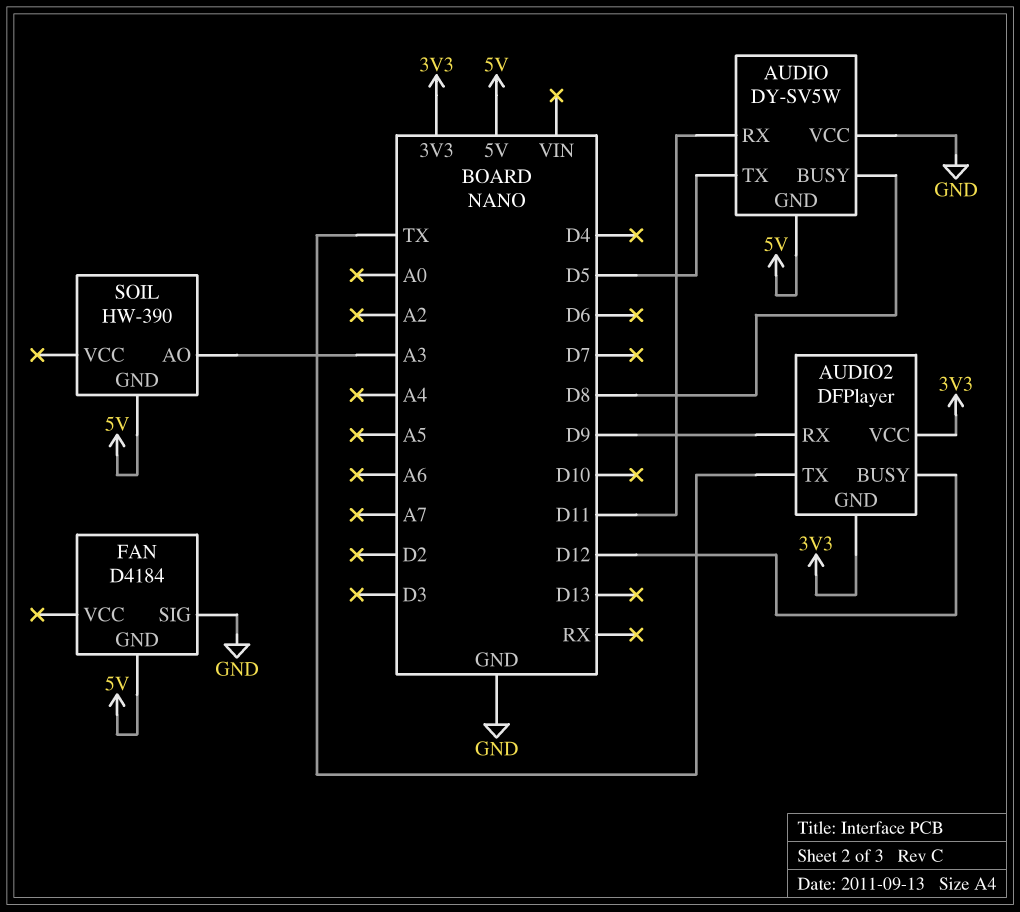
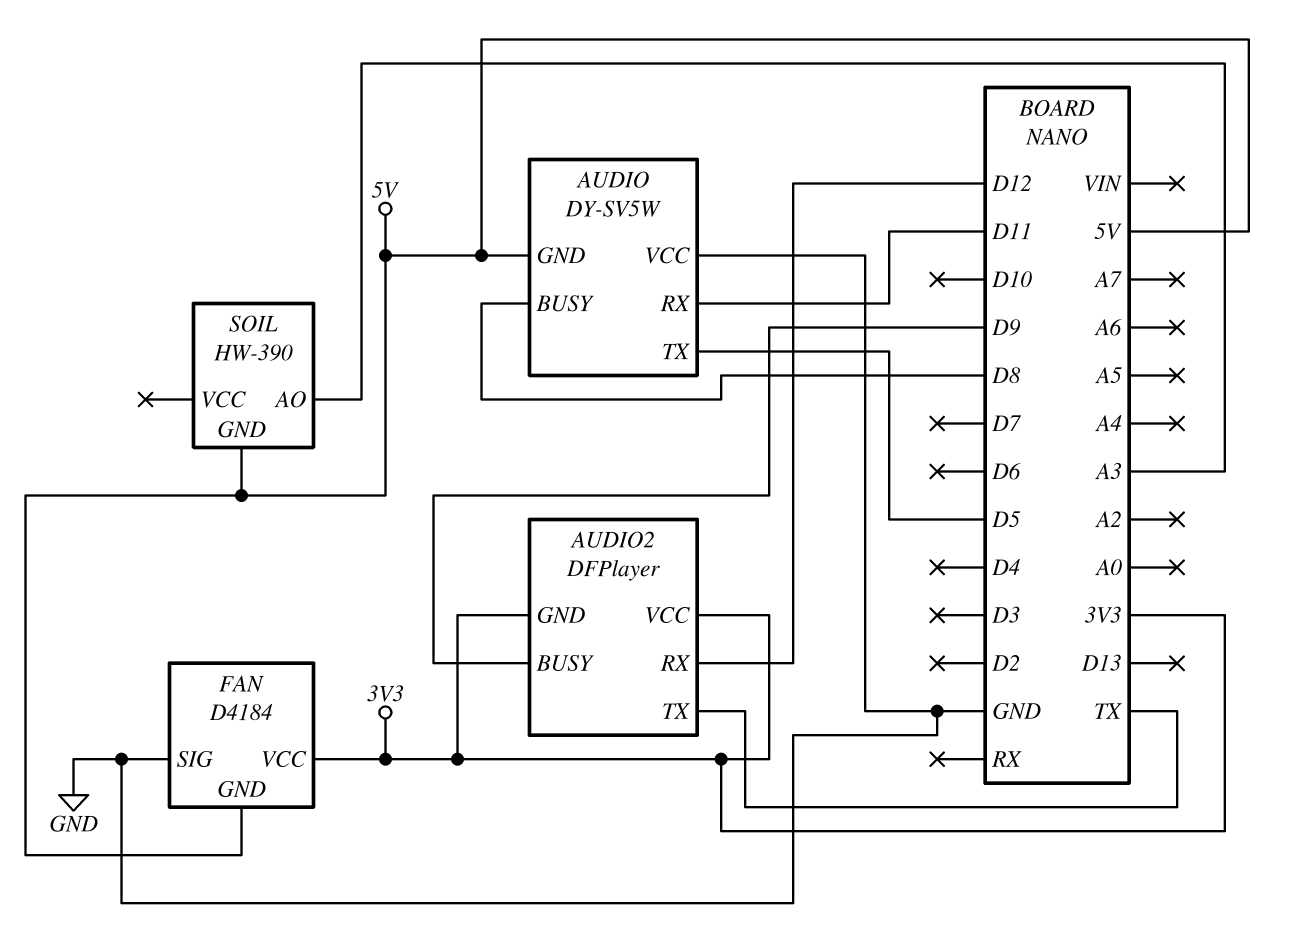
AUDIO2 pin BUSY: D12 -> D9
AUDIO2 pin RX: D9 -> D12
FAN pin VCC: none -> 3V3

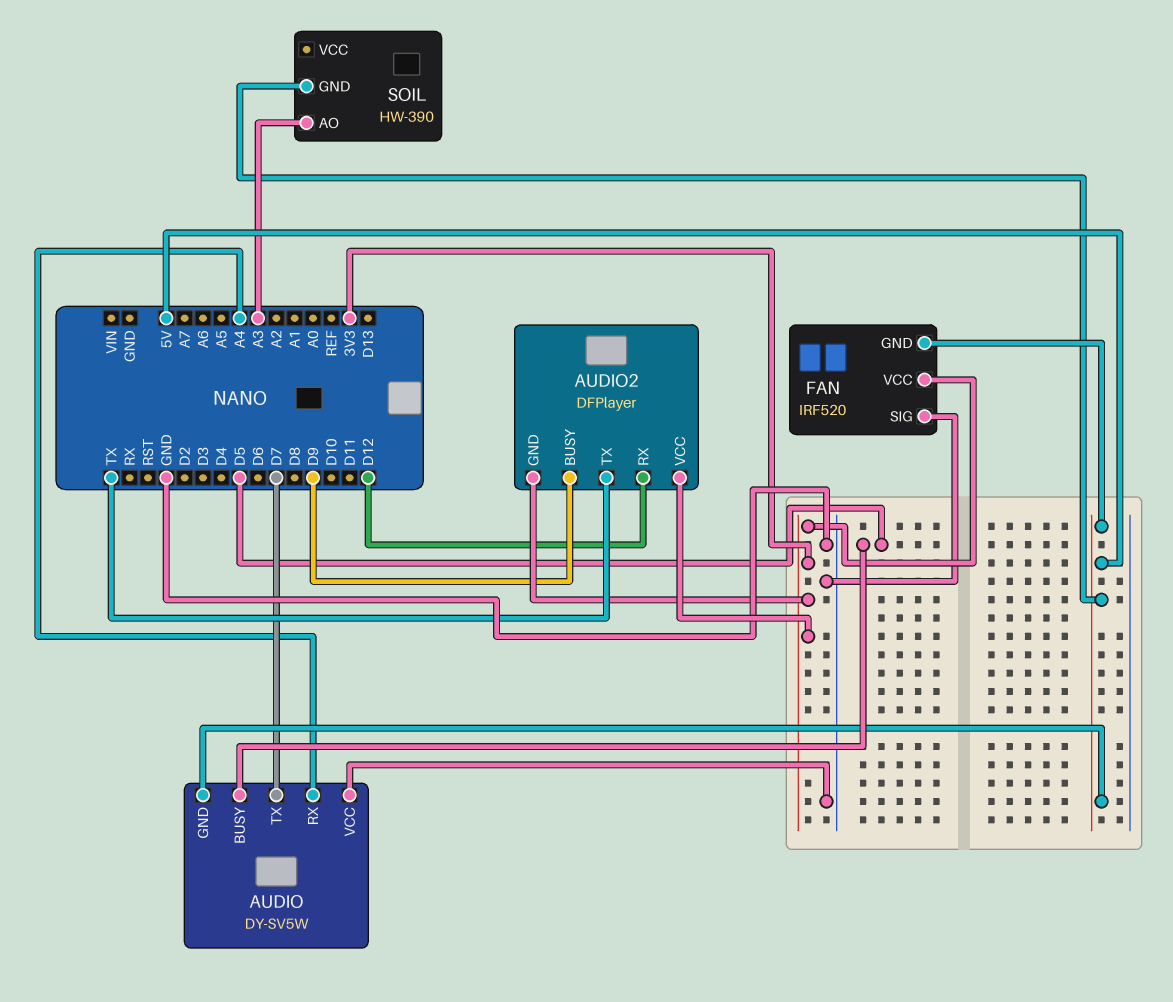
AUDIO pin BUSY: D8 -> D5
AUDIO pin RX: D11 -> A4
AUDIO pin TX: D5 -> D7
FAN: D4184 -> IRF520

